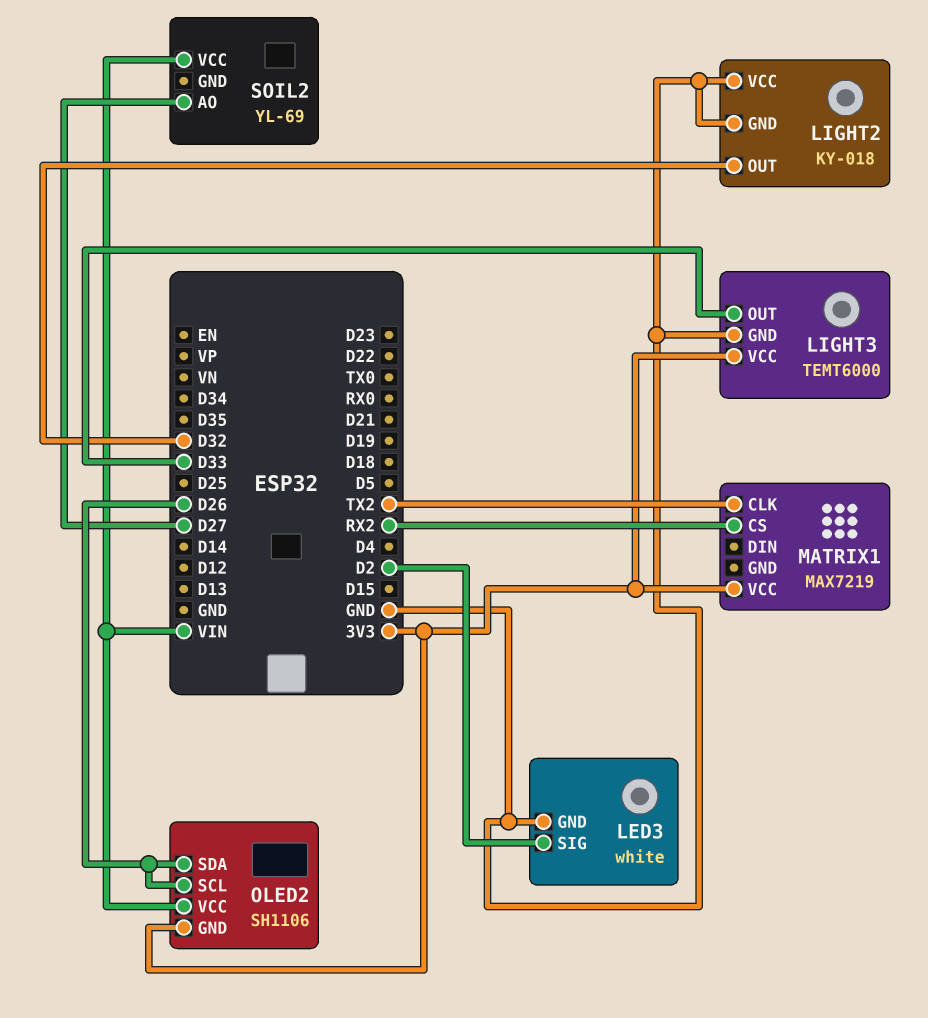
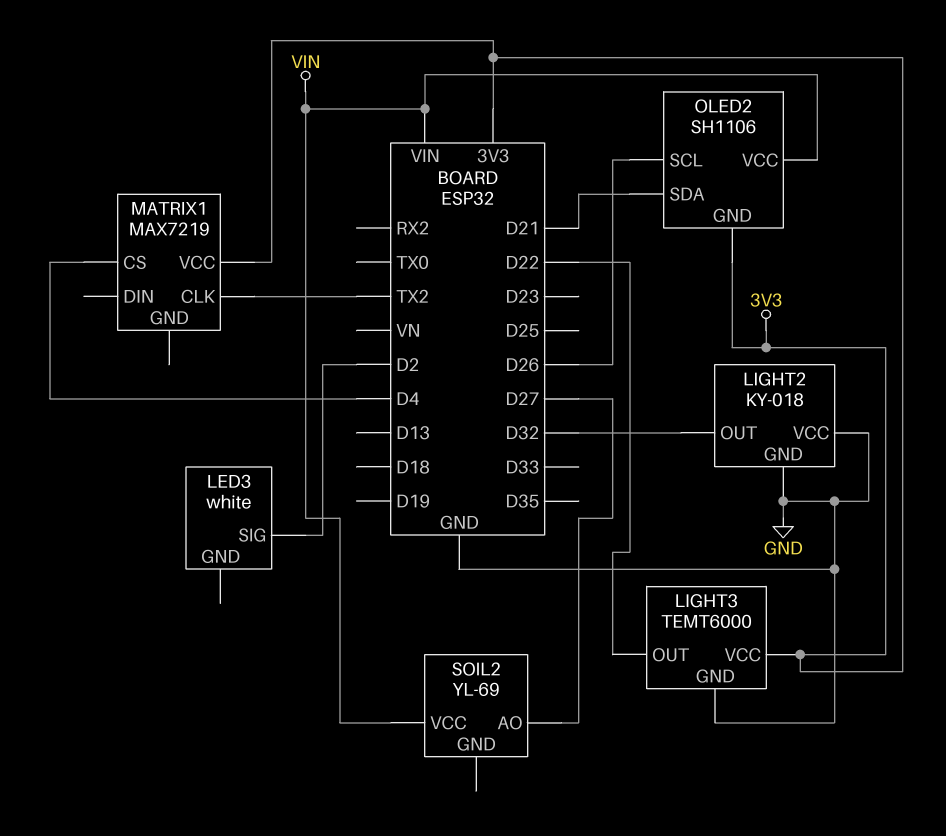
LED3 pin GND: GND -> none
LIGHT3 pin OUT: D33 -> D22
MATRIX1 pin CS: RX2 -> D4
OLED2 pin SDA: D26 -> D21

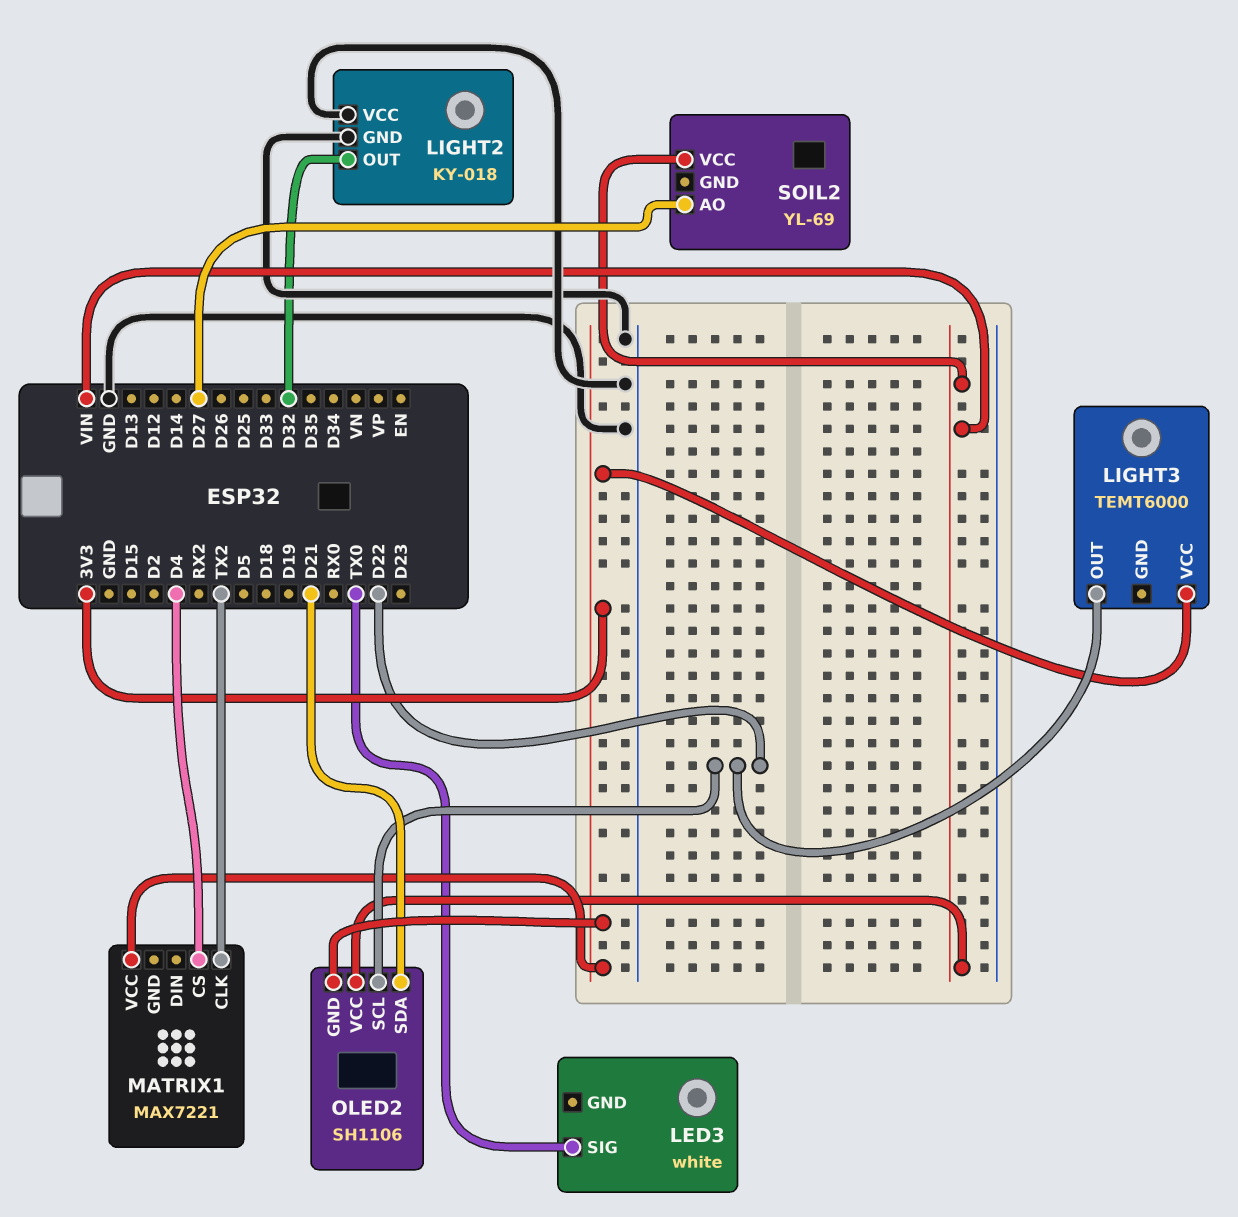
LED3 pin SIG: D2 -> TX0
LIGHT3 pin GND: GND -> none
MATRIX1: MAX7219 -> MAX7221
OLED2 pin SCL: D26 -> D22

